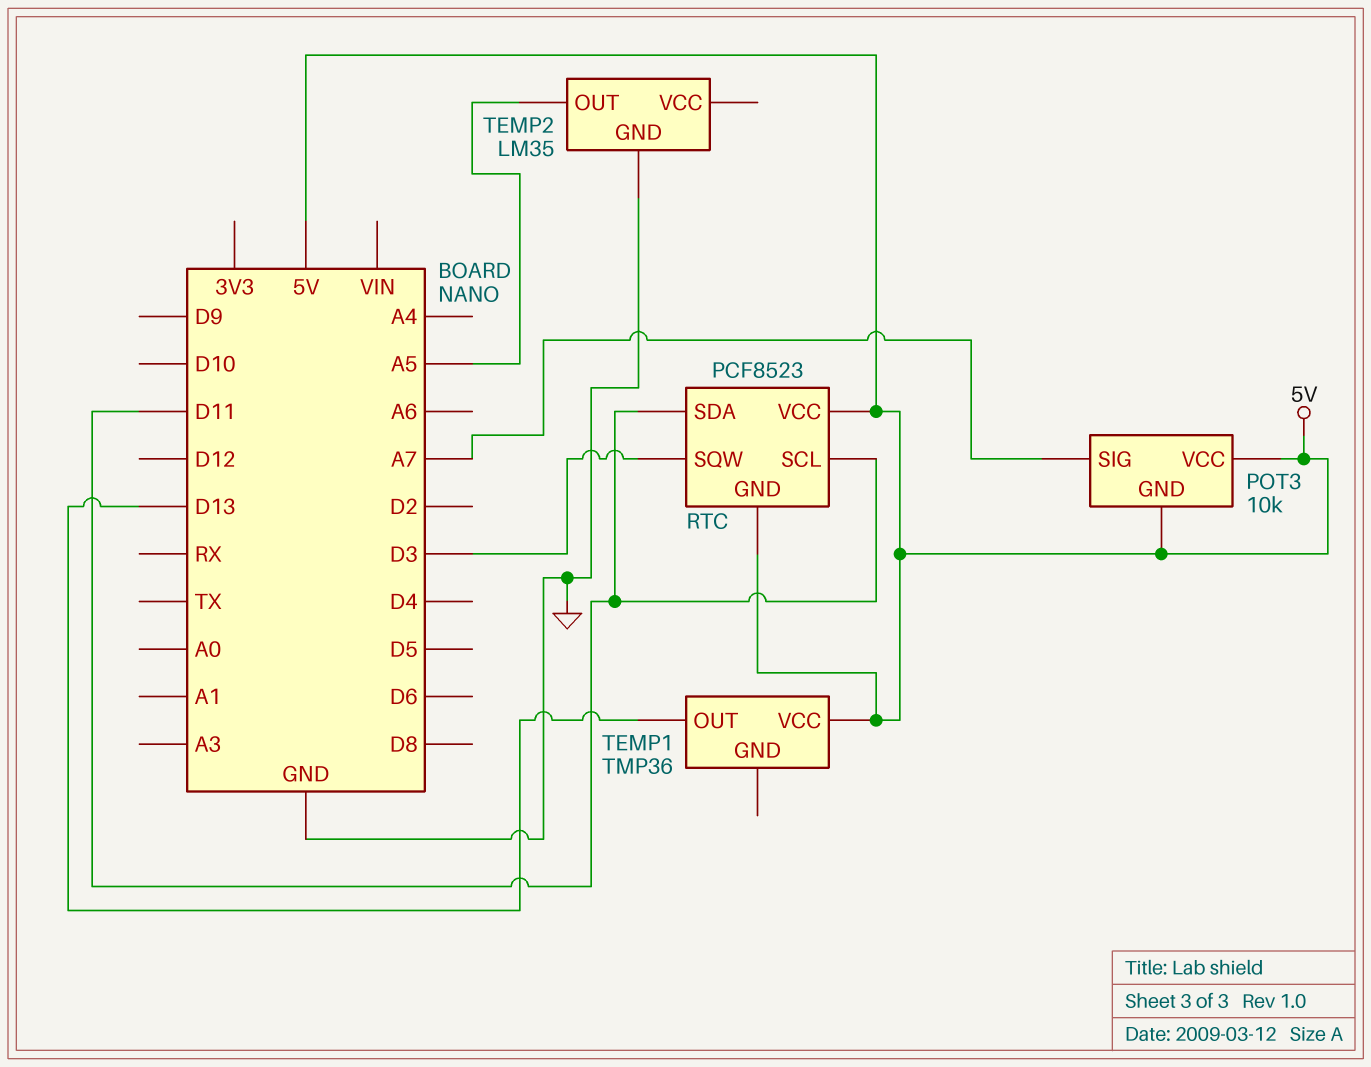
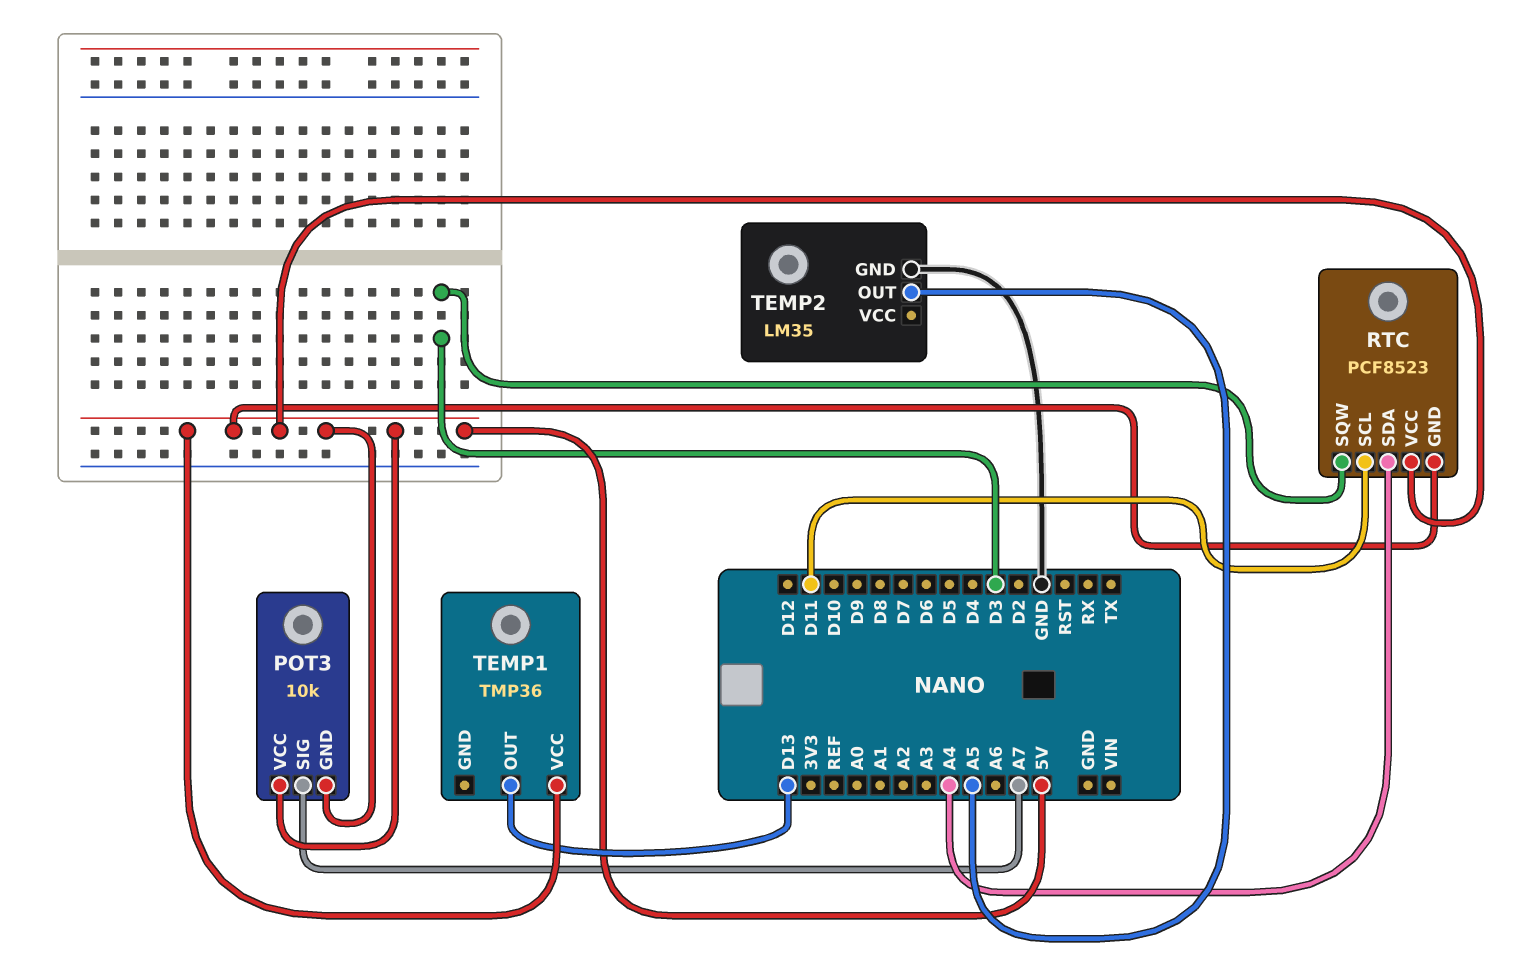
RTC pin SDA: D11 -> A4

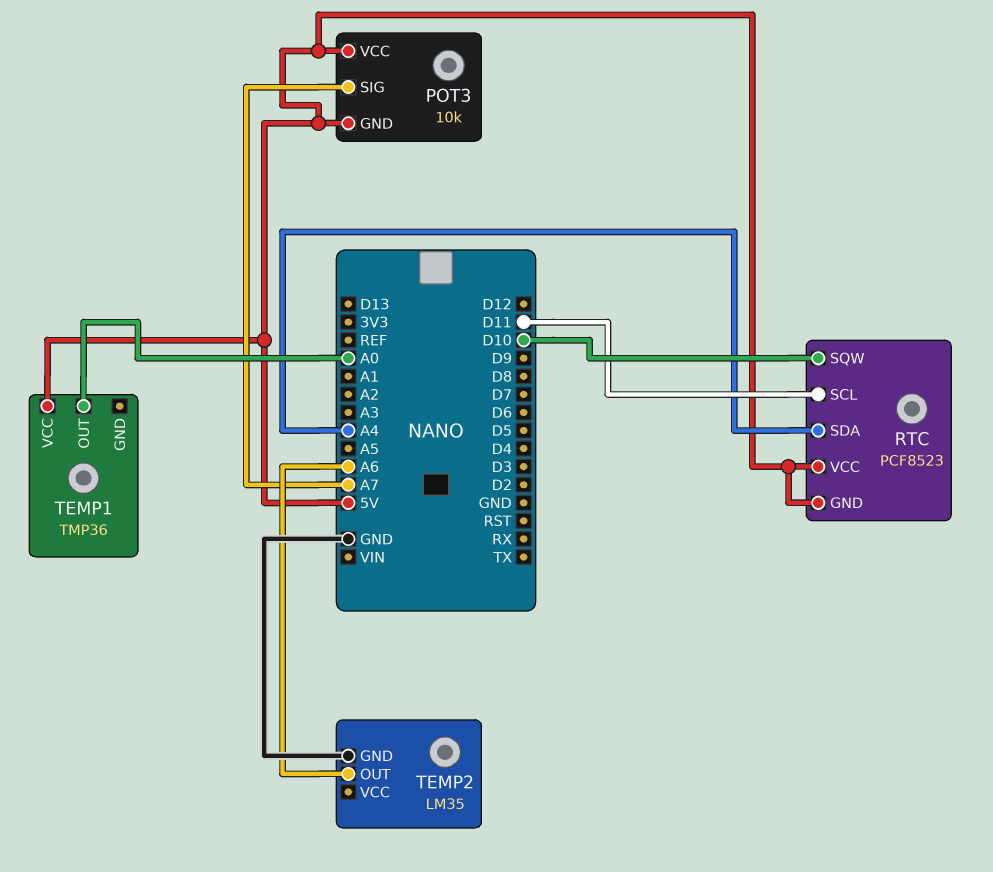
RTC pin SQW: D3 -> D10
TEMP1 pin OUT: D13 -> A0
TEMP2 pin OUT: A5 -> A6

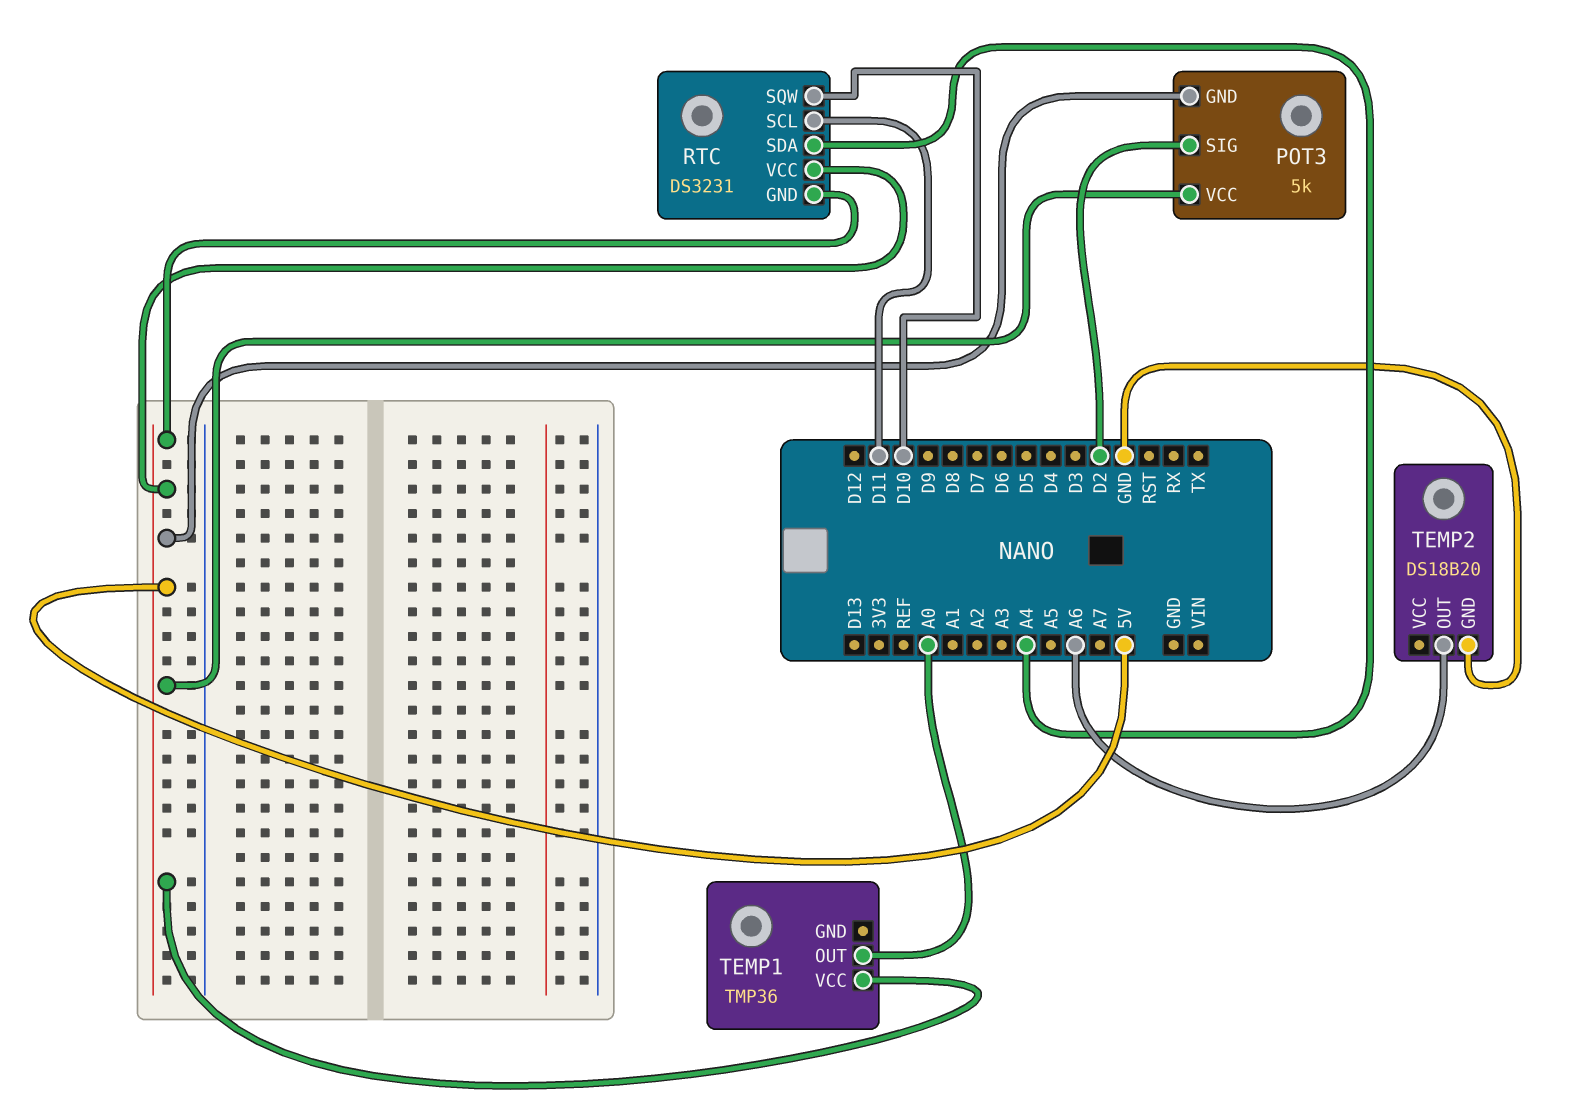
POT3: 10k -> 5k
POT3 pin SIG: A7 -> D2
RTC: PCF8523 -> DS3231
TEMP2: LM35 -> DS18B20

